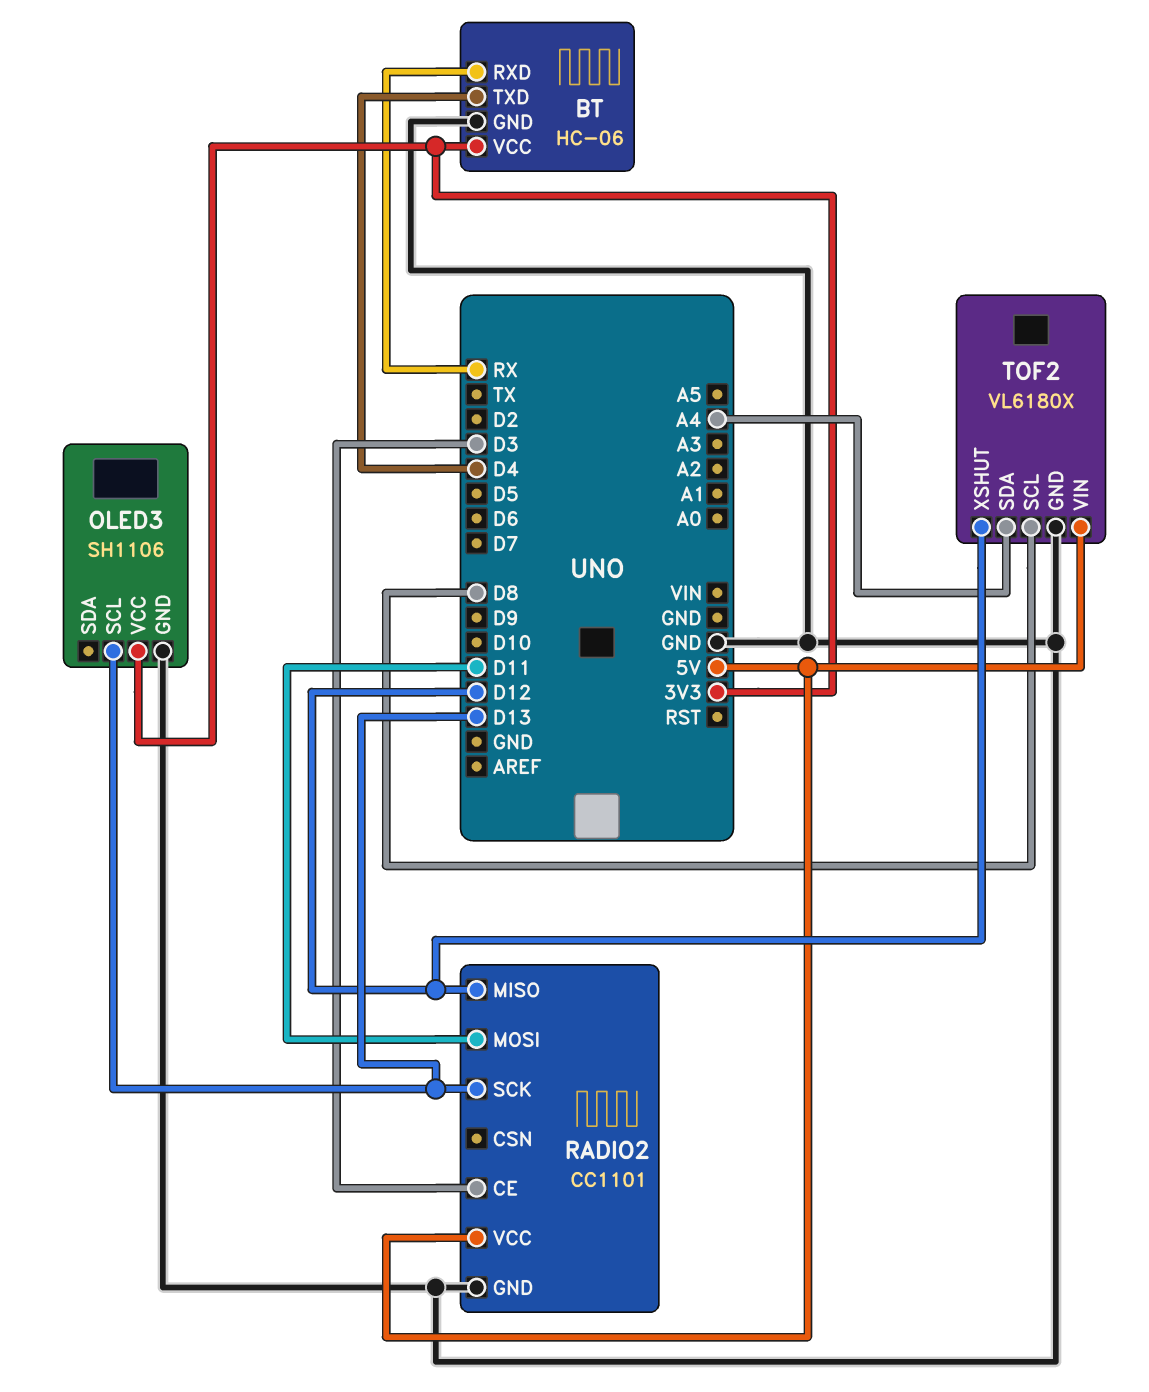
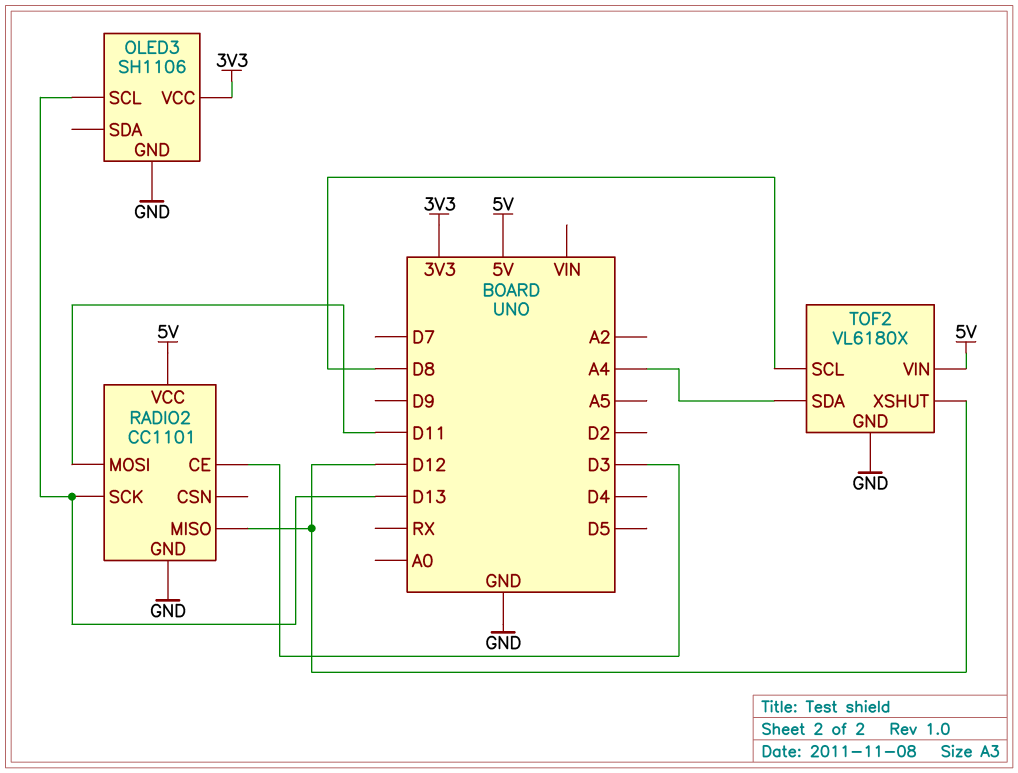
BT: HC-06 -> none
BT pin GND: GND -> none
BT pin RXD: RX -> none
BT pin TXD: D4 -> none
BT pin VCC: 3V3 -> none

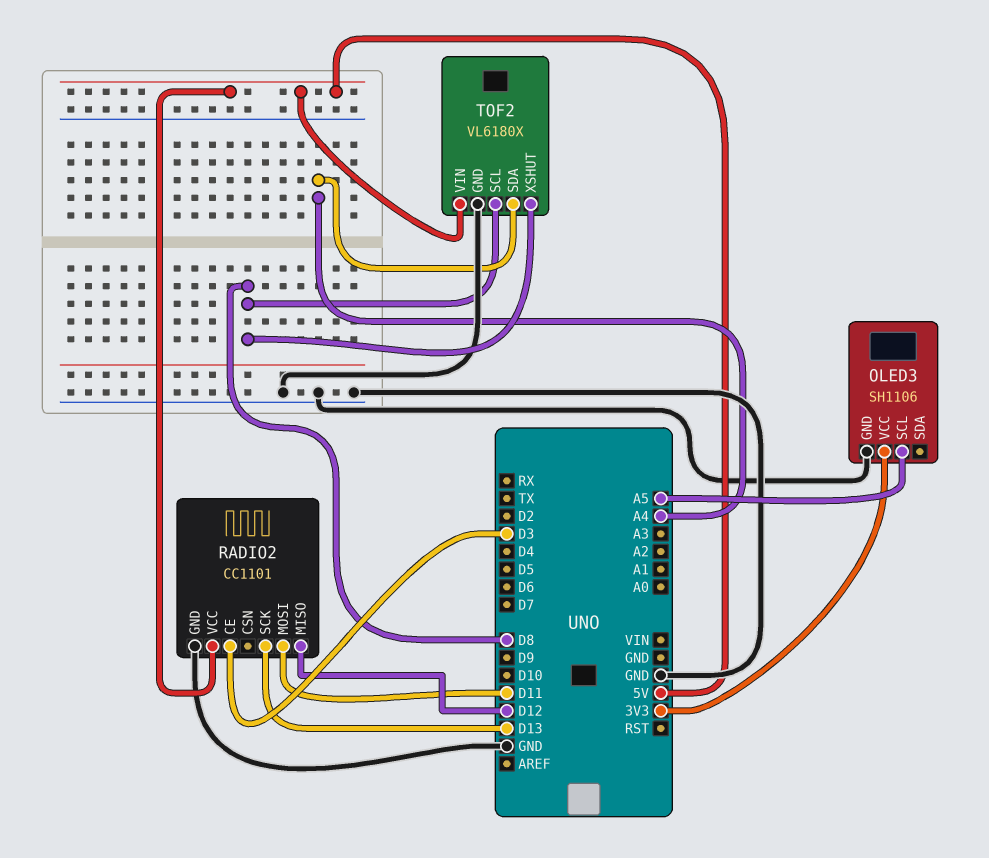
OLED3 pin SCL: D13 -> A5
TOF2 pin XSHUT: D12 -> D8

